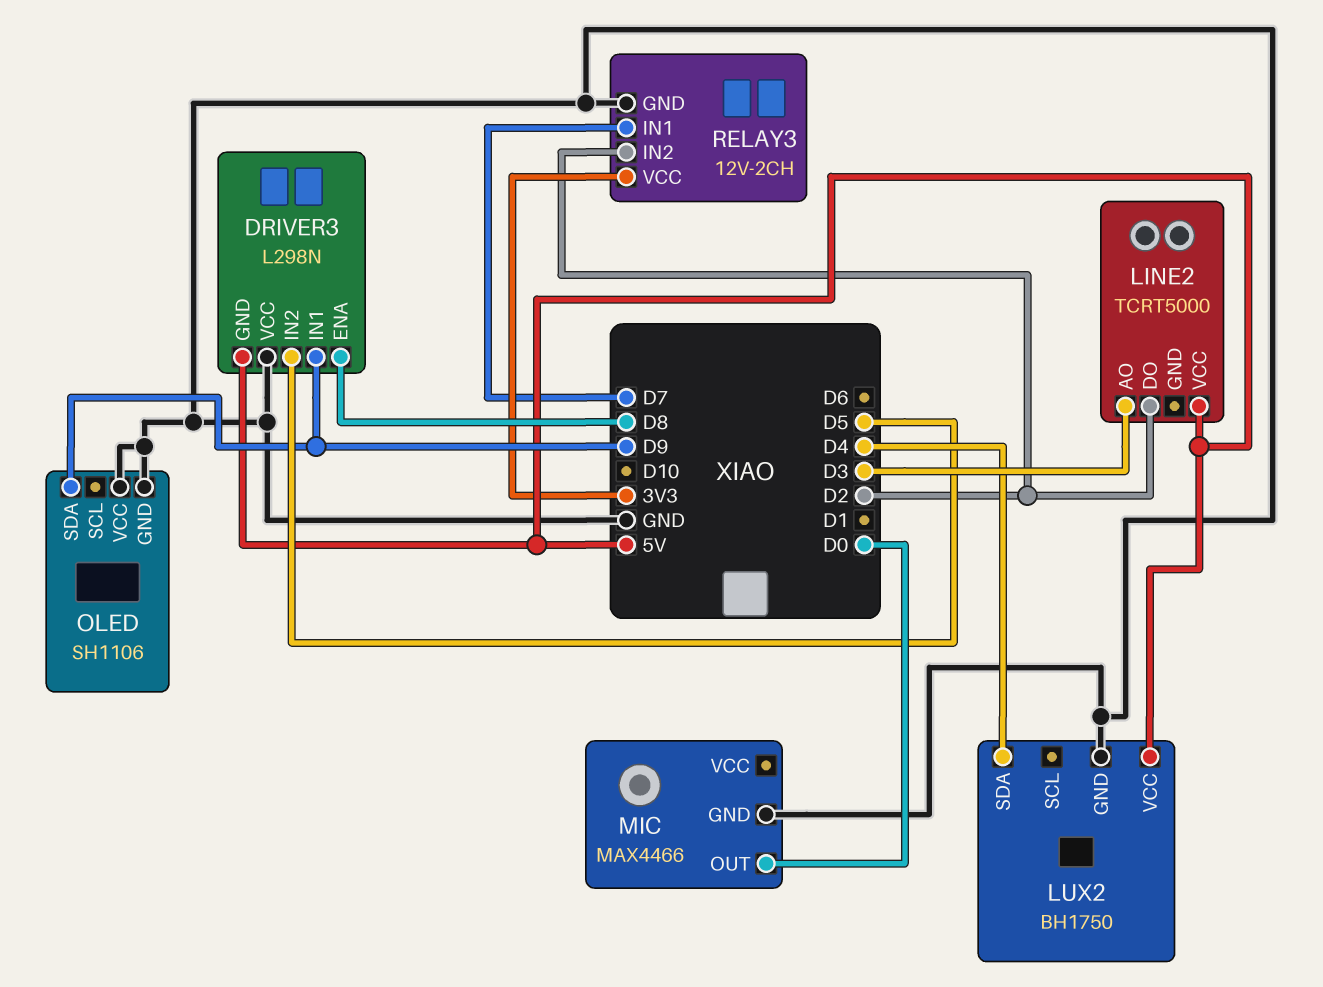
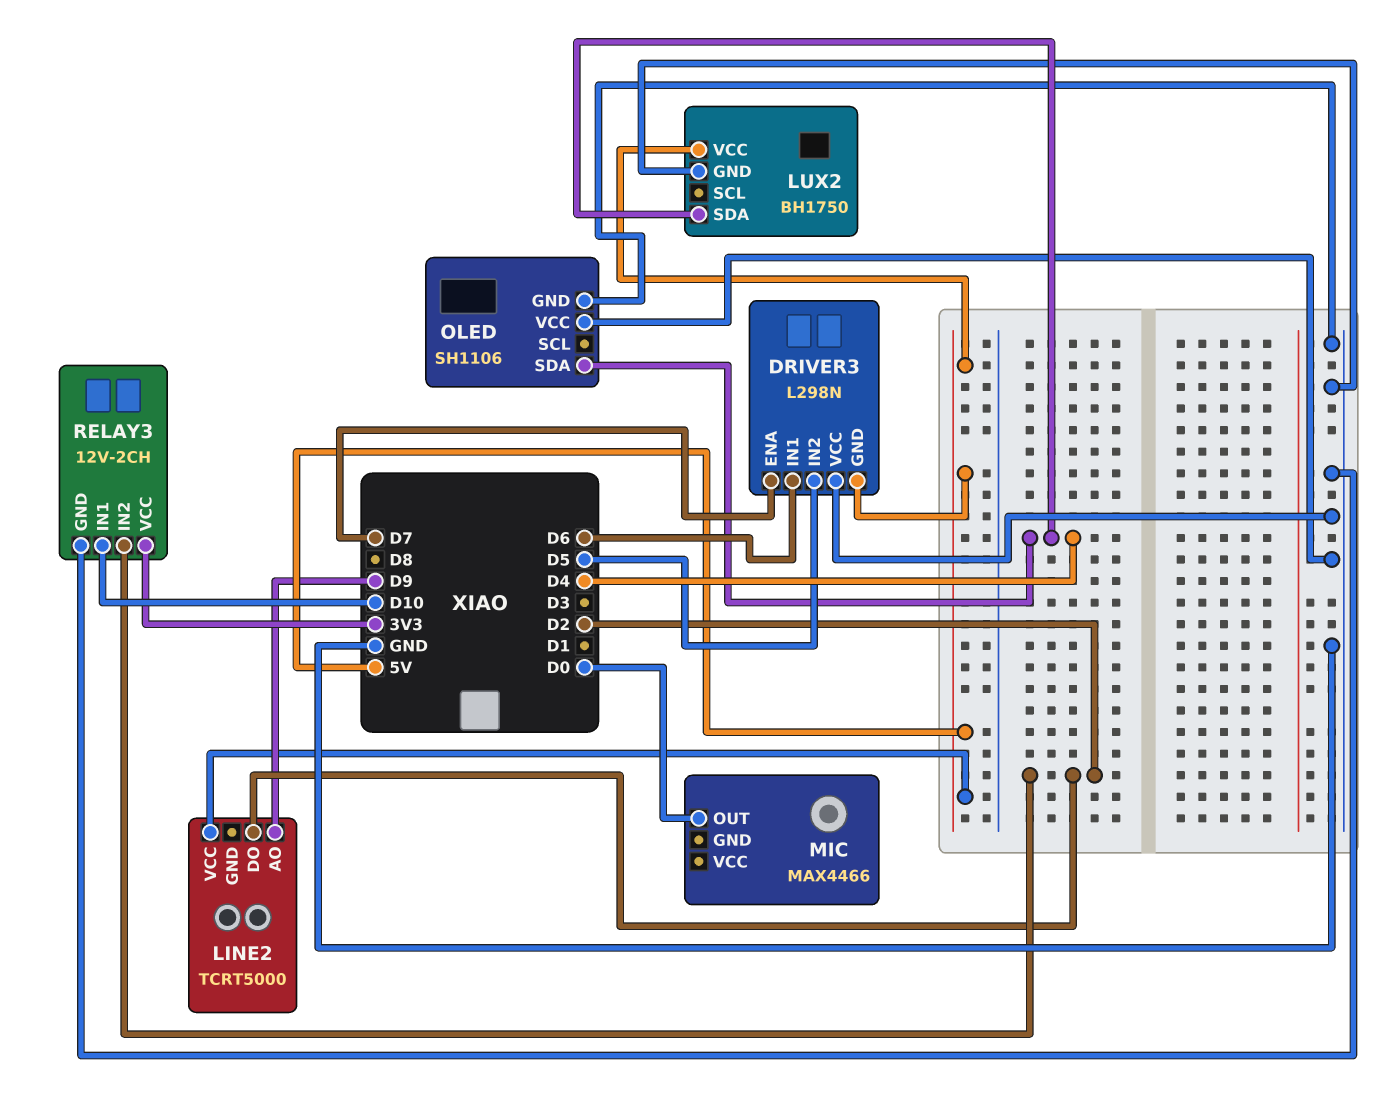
DRIVER3 pin ENA: D8 -> D7
DRIVER3 pin IN1: D9 -> D6
LINE2 pin AO: D3 -> D9
MIC pin GND: GND -> none
OLED pin SDA: D9 -> D4
RELAY3 pin IN1: D7 -> D10

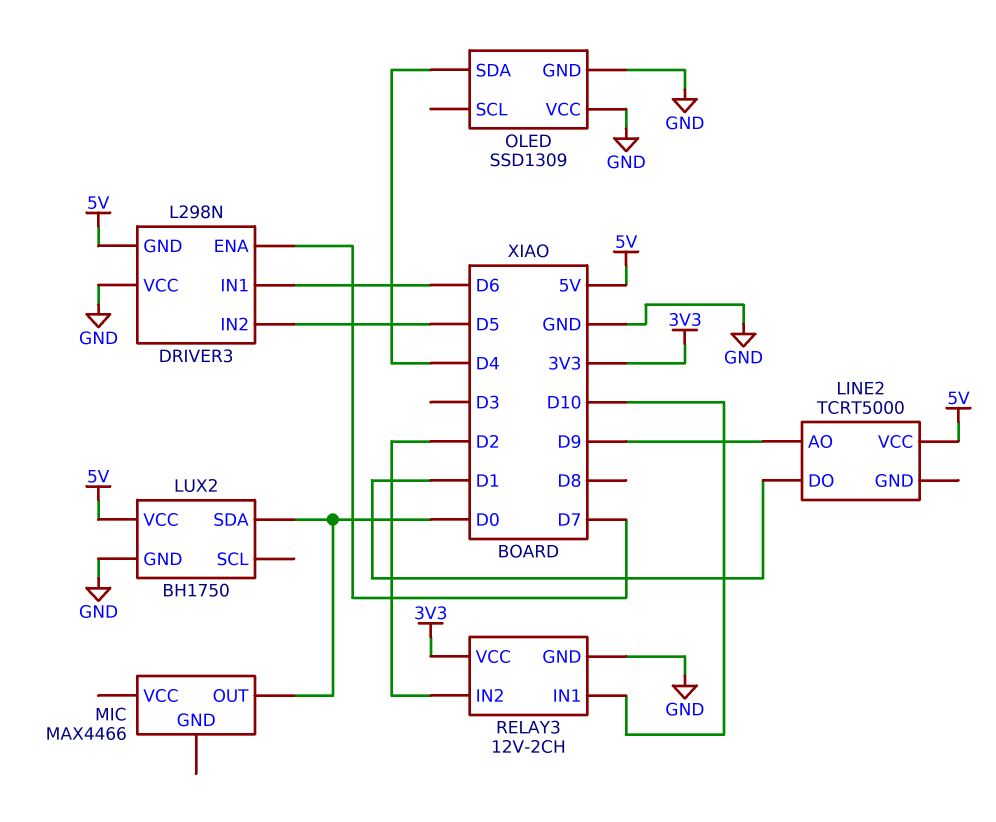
LINE2 pin DO: D2 -> D1
LUX2 pin SDA: D4 -> D0
OLED: SH1106 -> SSD1309

